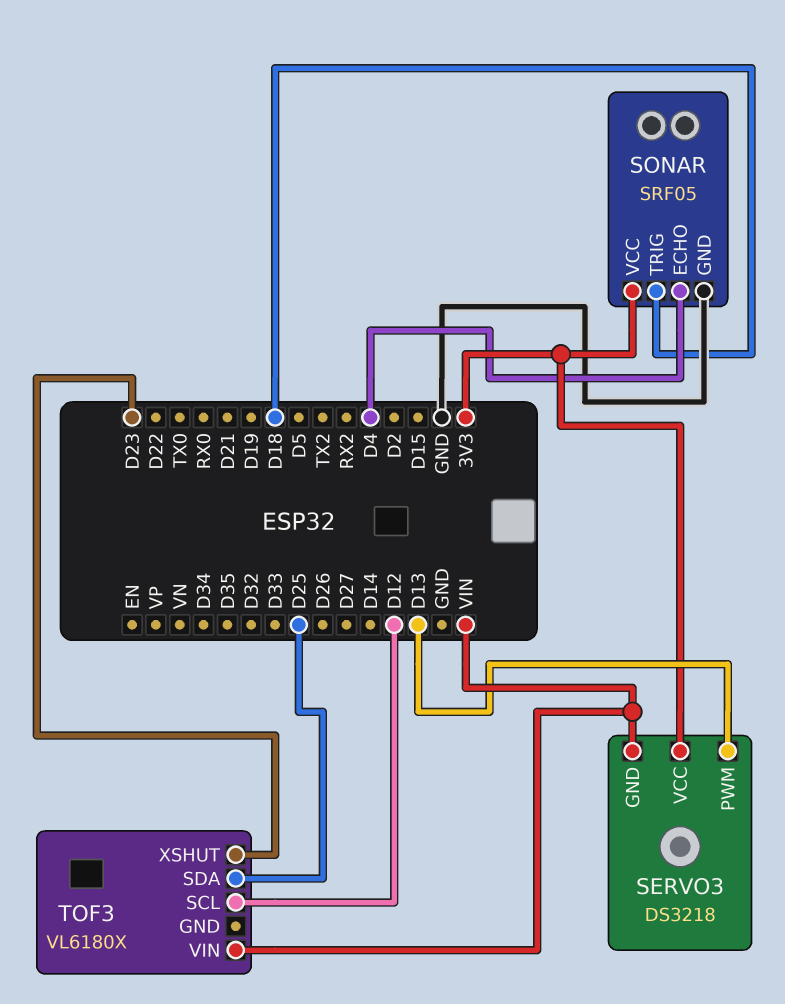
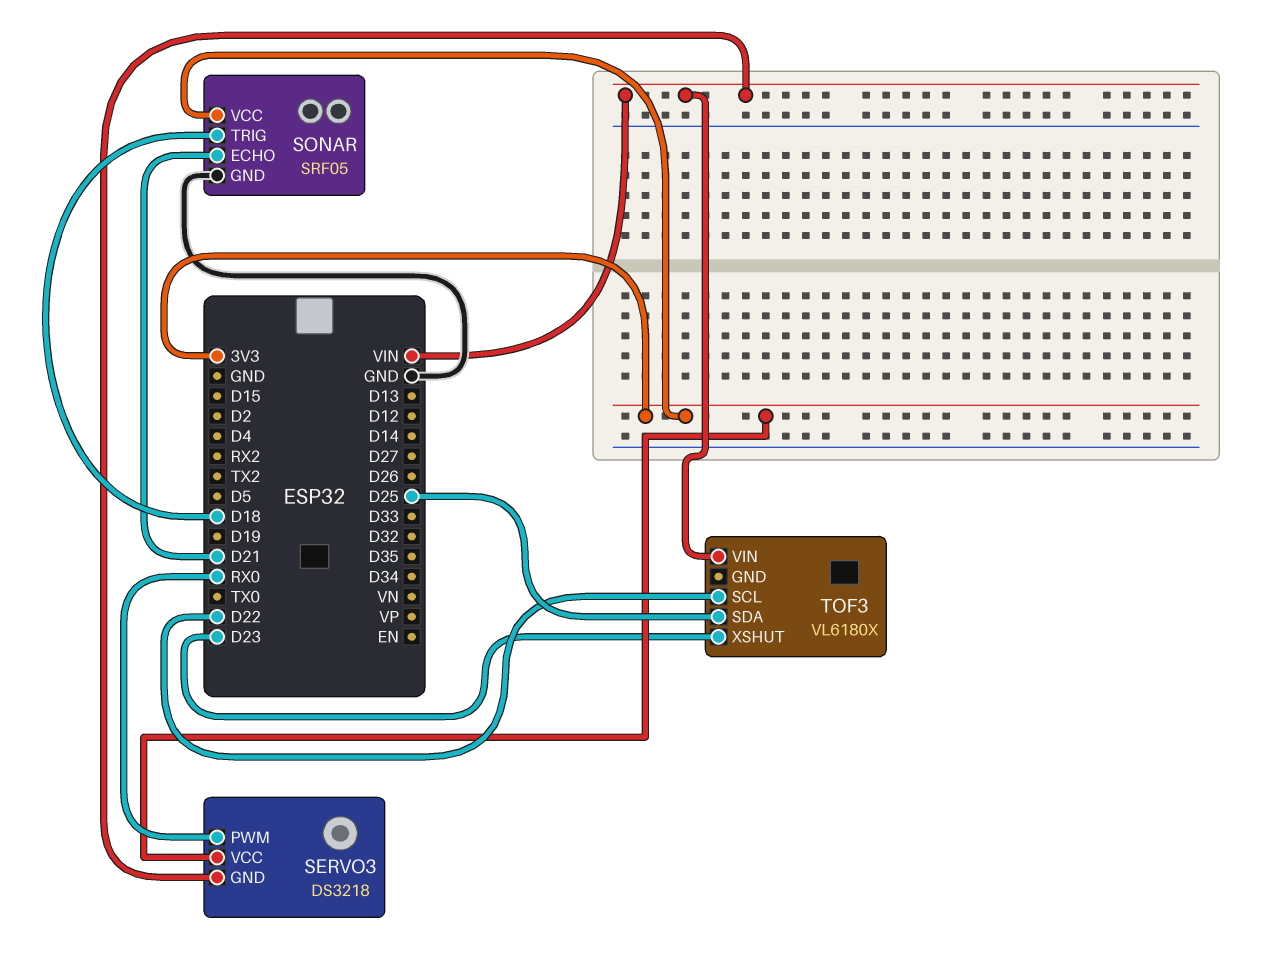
SERVO3 pin PWM: D13 -> RX0
SONAR pin ECHO: D4 -> D21
TOF3 pin SCL: D12 -> D22

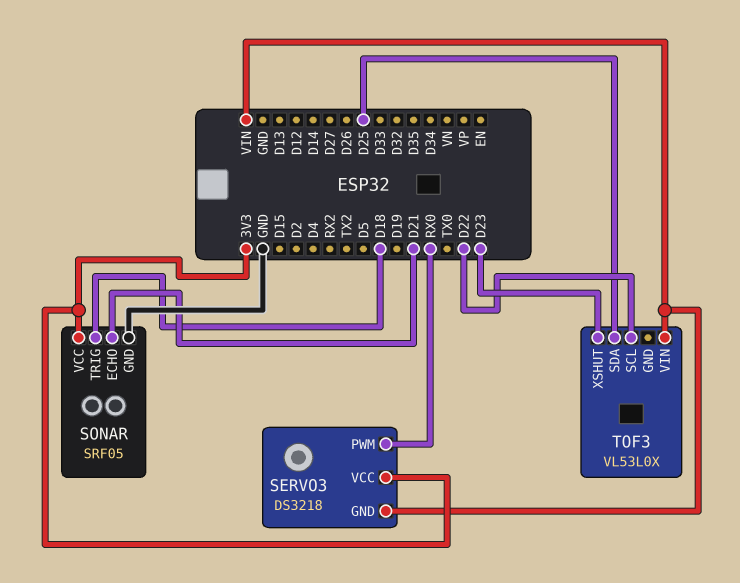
TOF3: VL6180X -> VL53L0X

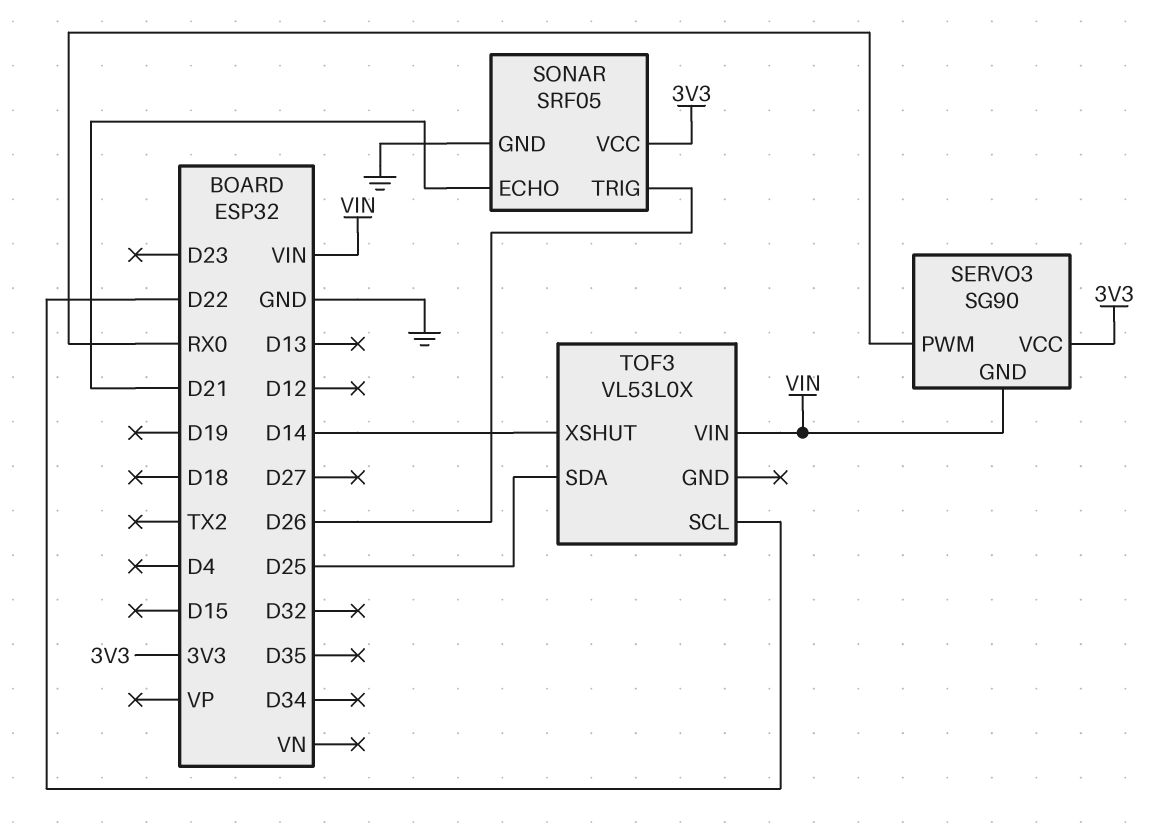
SERVO3: DS3218 -> SG90
SONAR pin TRIG: D18 -> D26
TOF3 pin XSHUT: D23 -> D14

